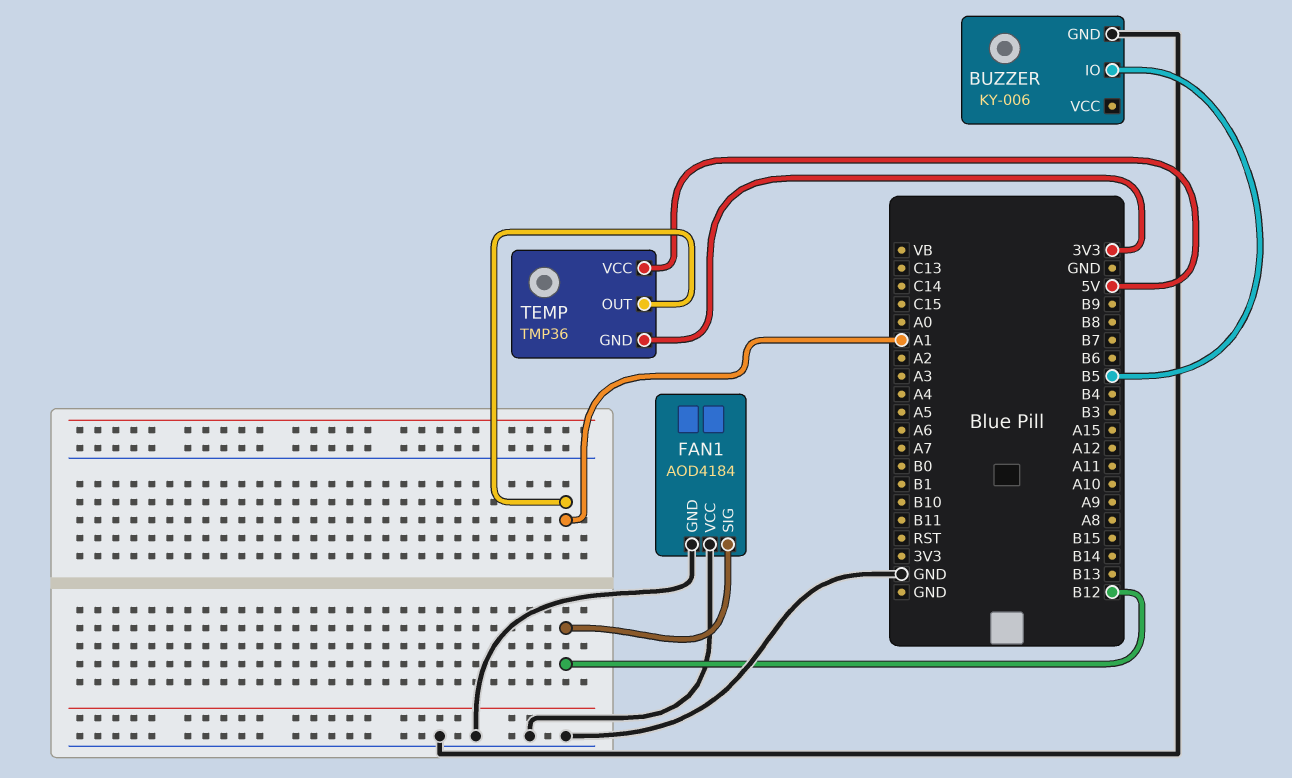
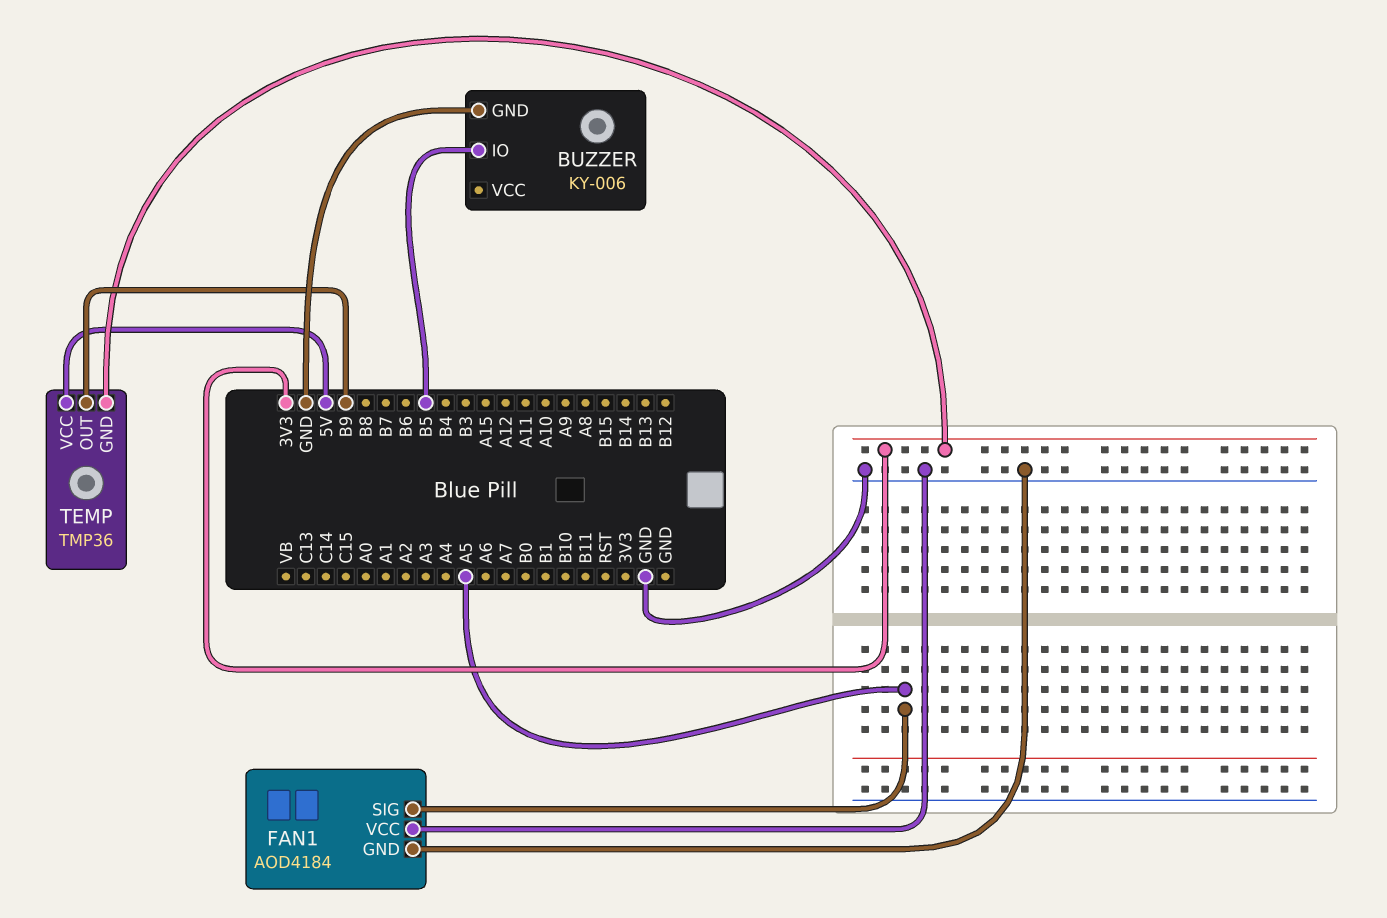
FAN1 pin SIG: B12 -> A5
TEMP pin OUT: A1 -> B9

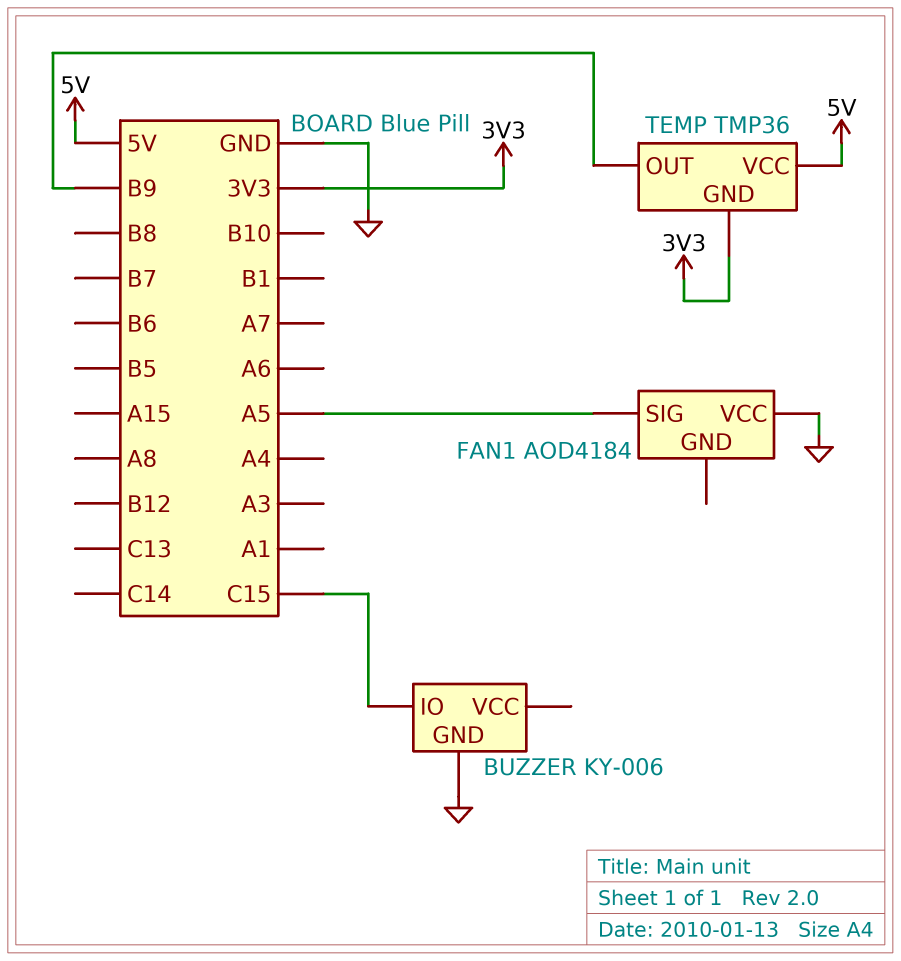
BUZZER pin IO: B5 -> C15
FAN1 pin GND: GND -> none

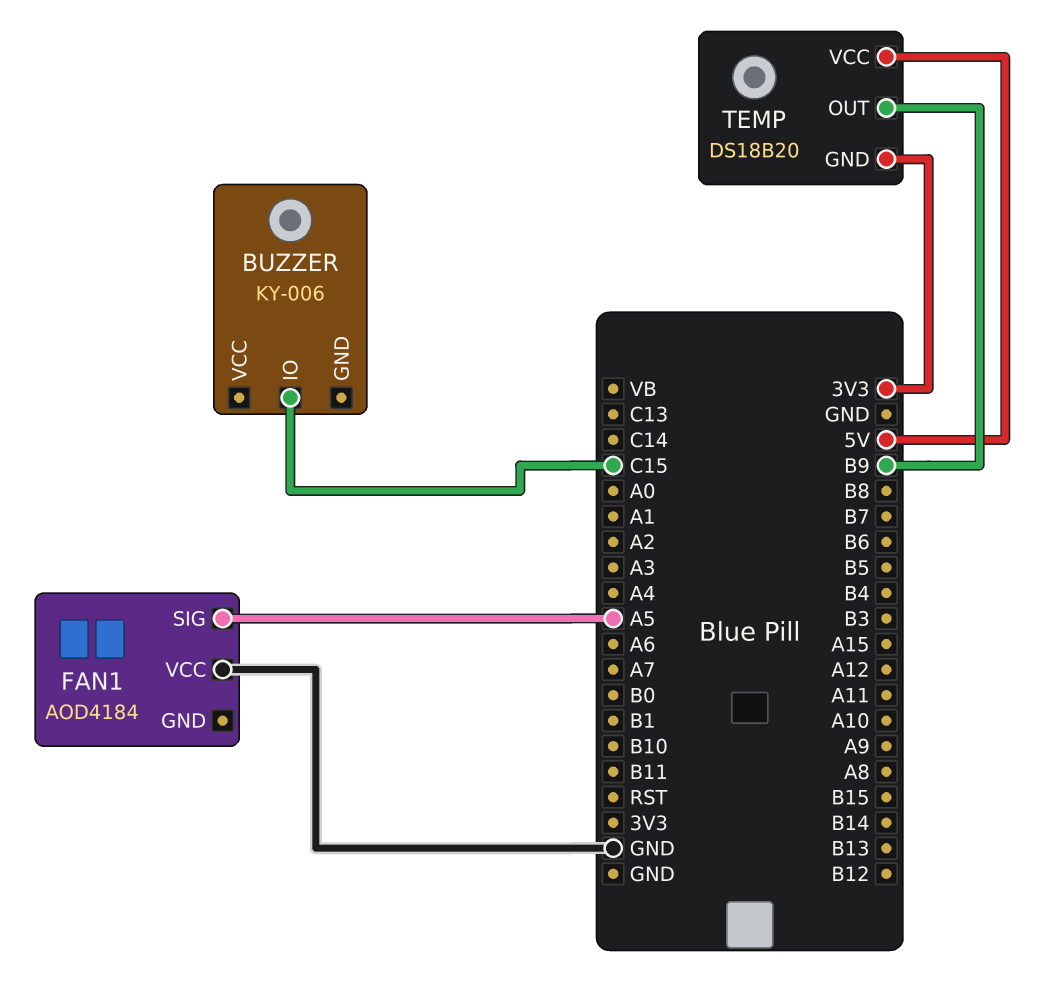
BUZZER pin GND: GND -> none
TEMP: TMP36 -> DS18B20

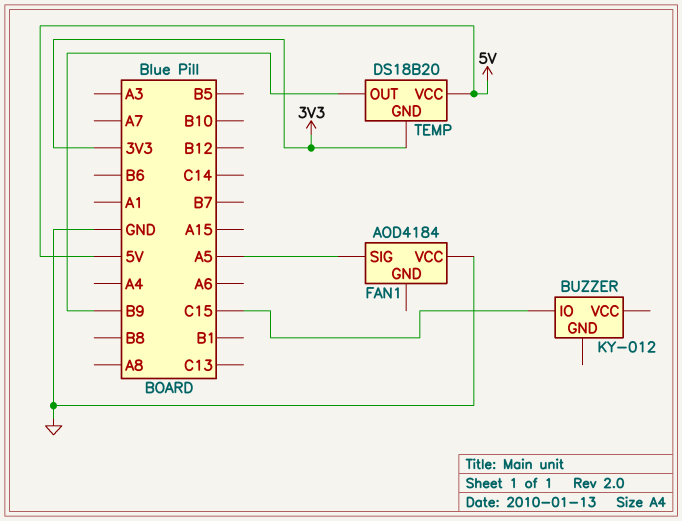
BUZZER: KY-006 -> KY-012

